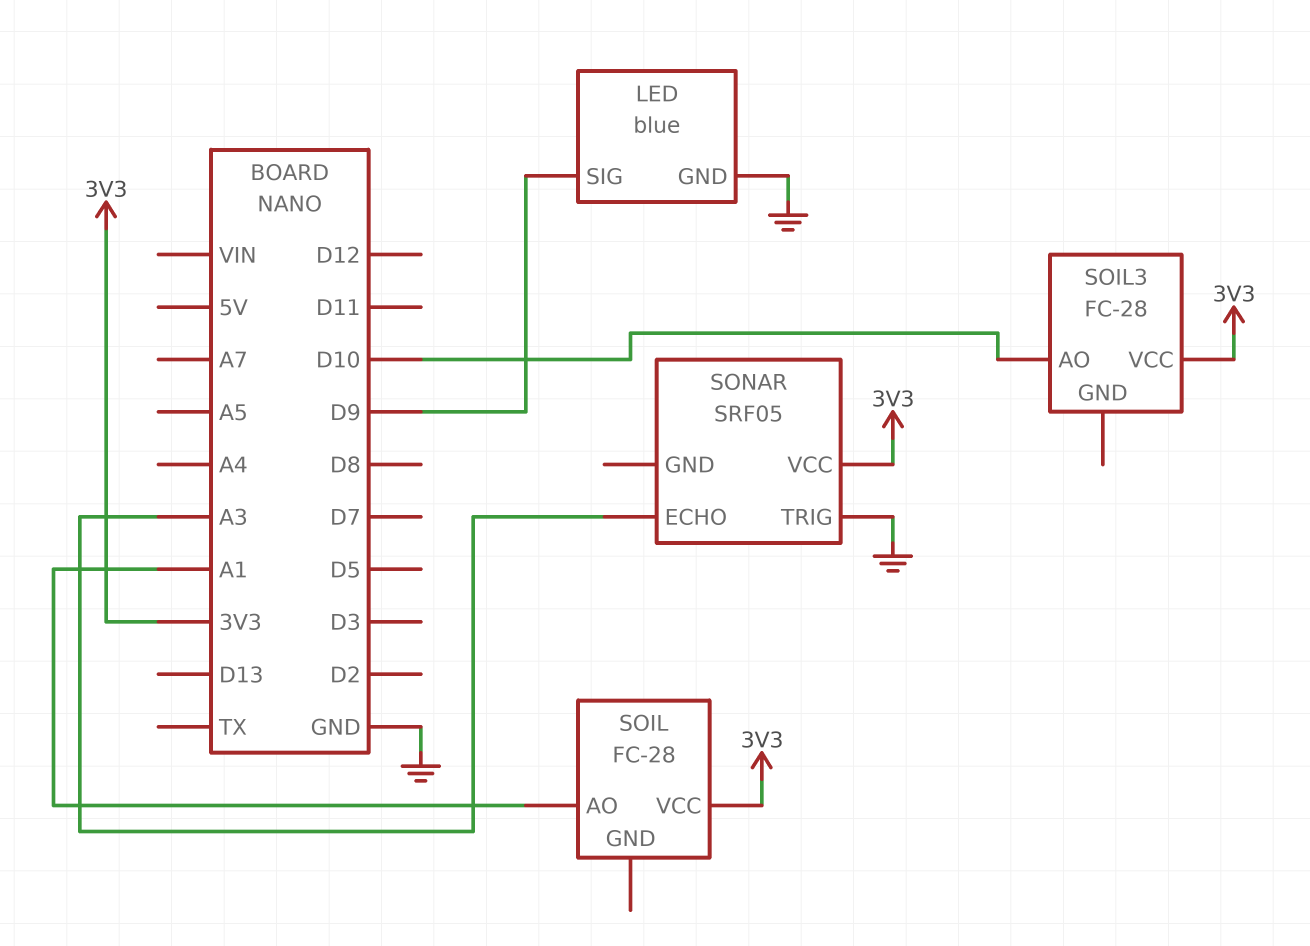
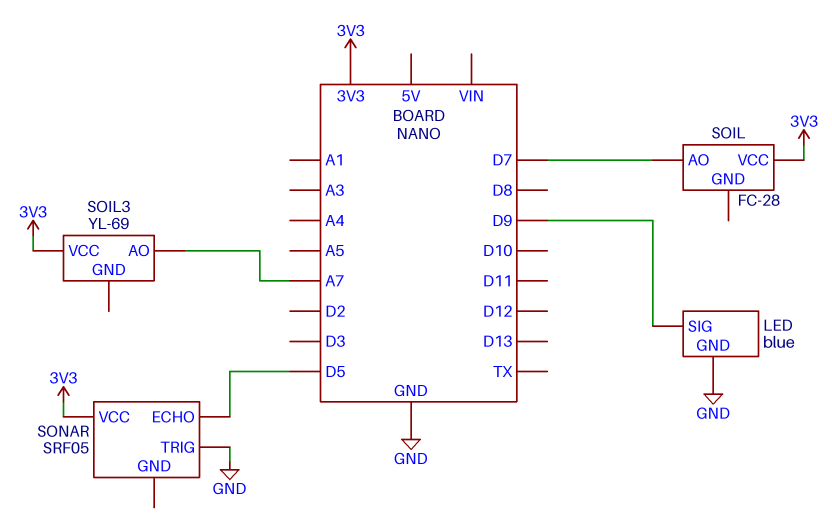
SOIL pin AO: A1 -> D7
SOIL3: FC-28 -> YL-69
SOIL3 pin AO: D10 -> A7
SONAR pin ECHO: A3 -> D5

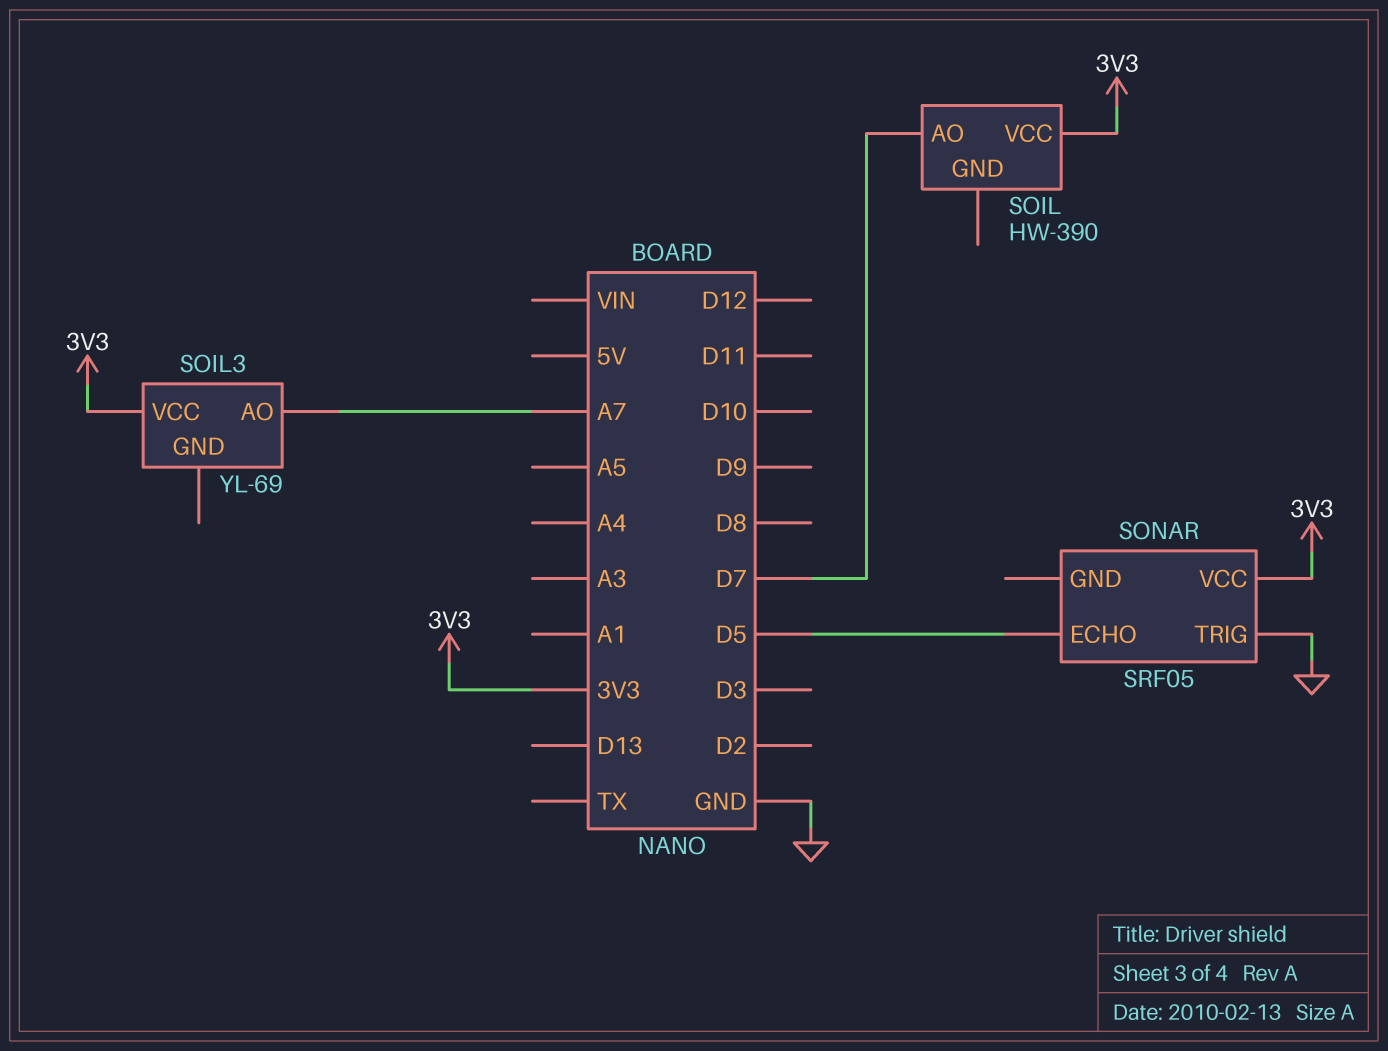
LED: blue -> none
LED pin GND: GND -> none
LED pin SIG: D9 -> none
SOIL: FC-28 -> HW-390

